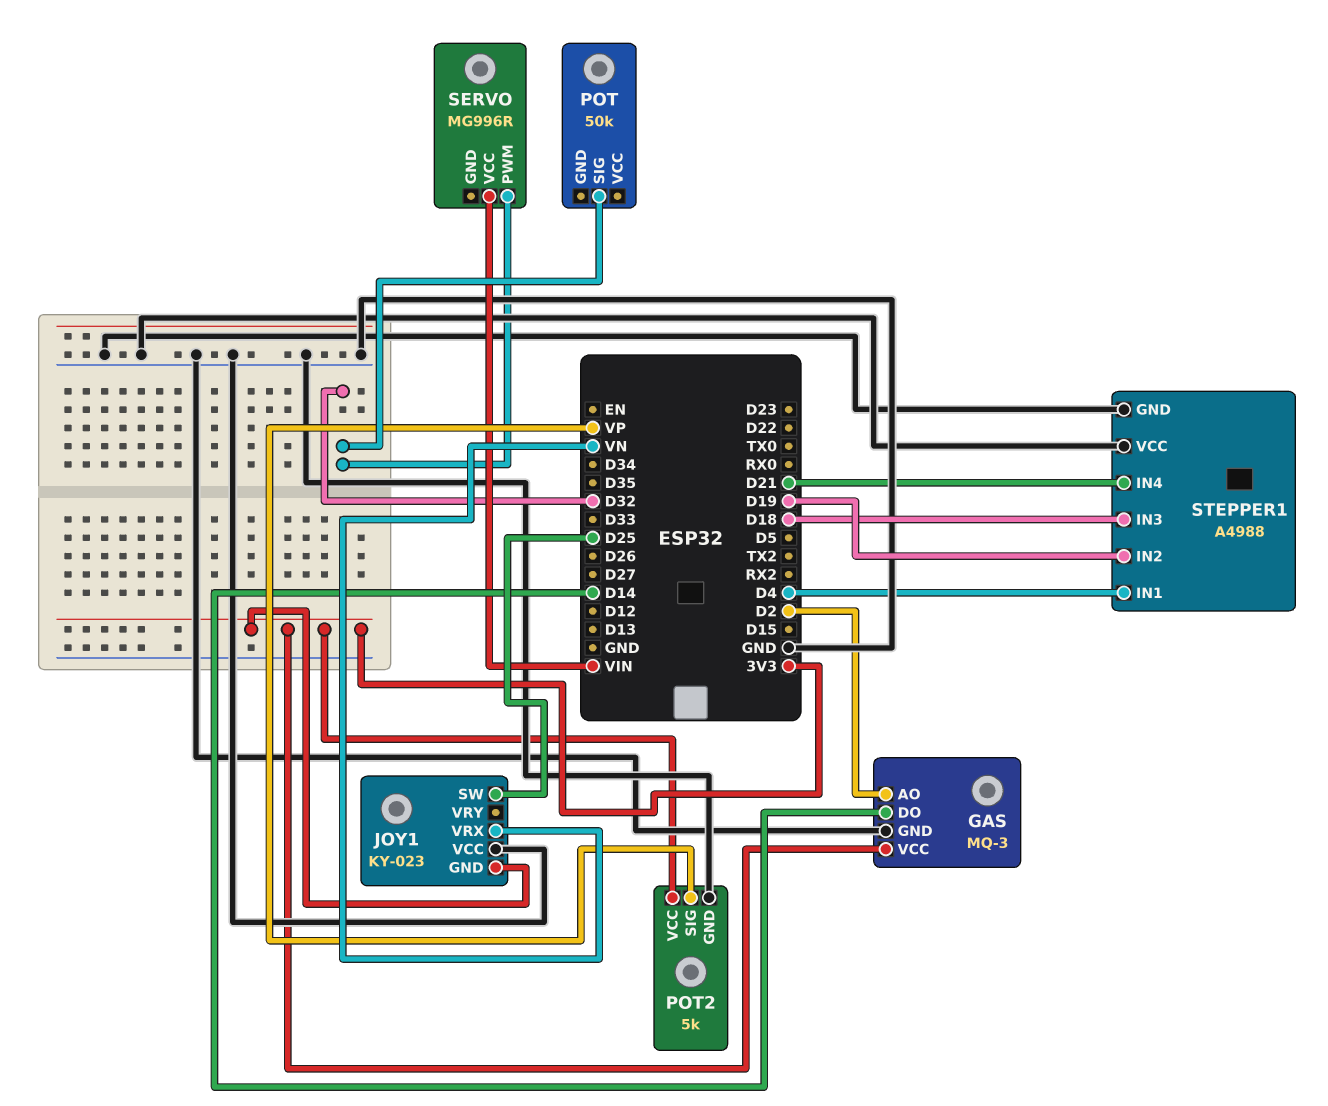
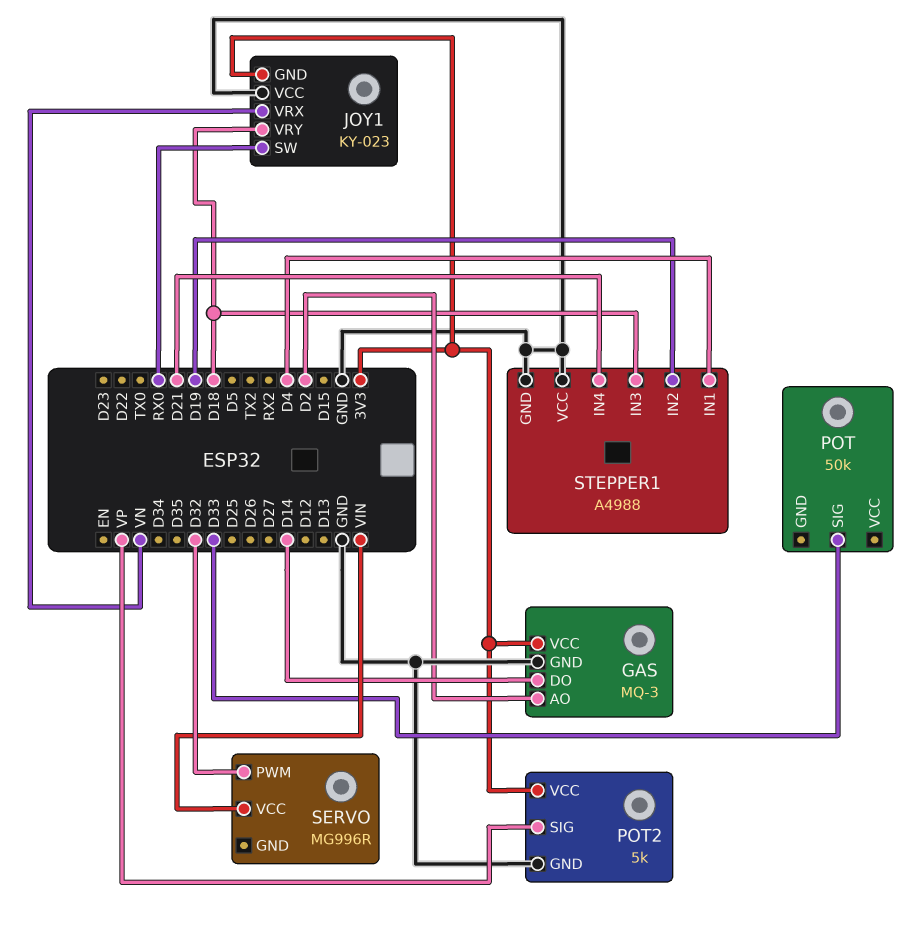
JOY1 pin SW: D25 -> RX0
JOY1 pin VRY: none -> D18
POT pin SIG: D32 -> D33

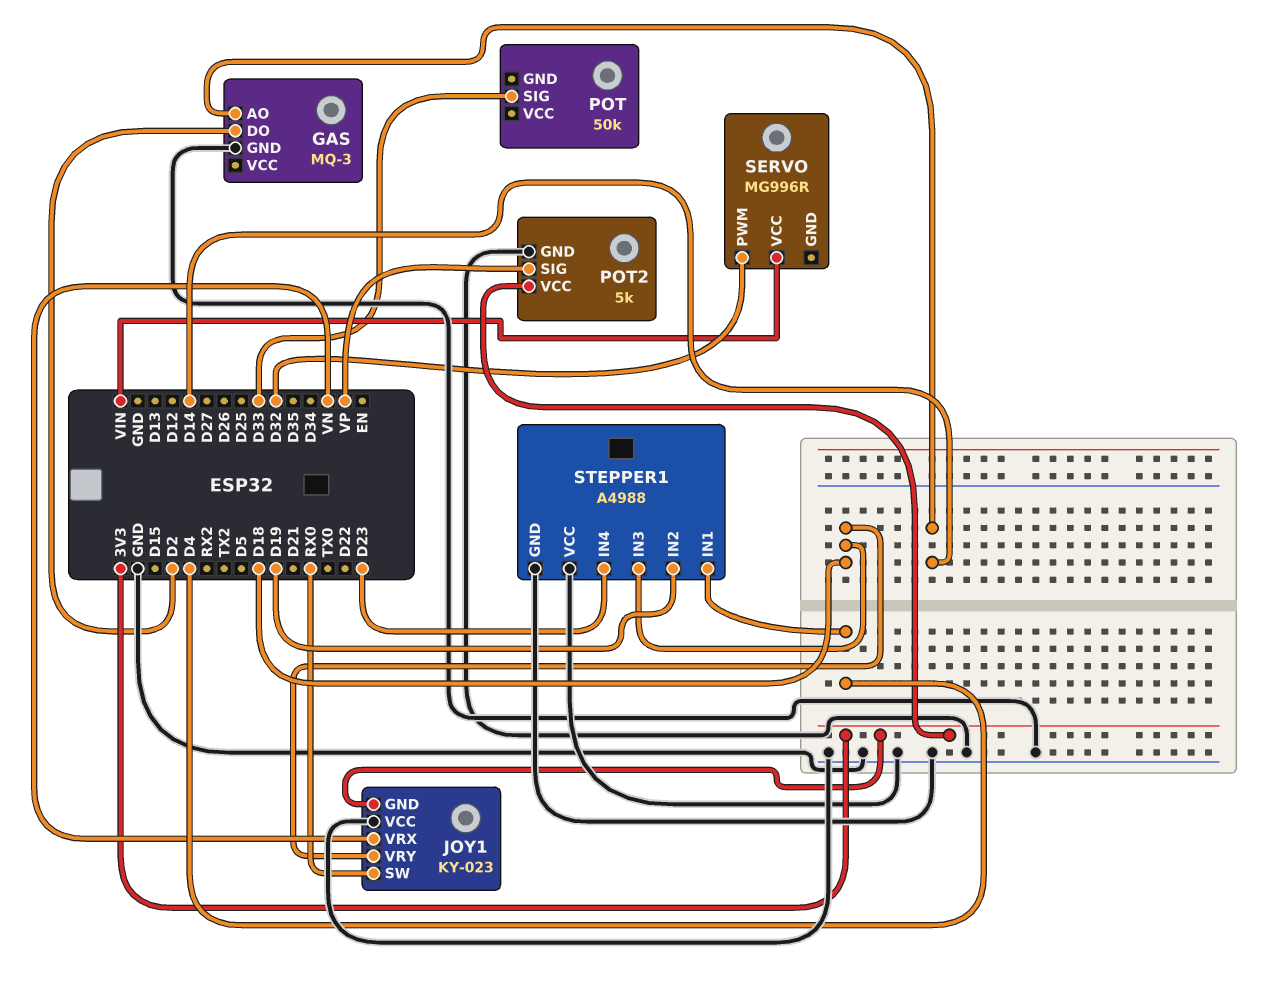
GAS pin AO: D2 -> D14
GAS pin DO: D14 -> D2
GAS pin VCC: 3V3 -> none
STEPPER1 pin IN4: D21 -> D23

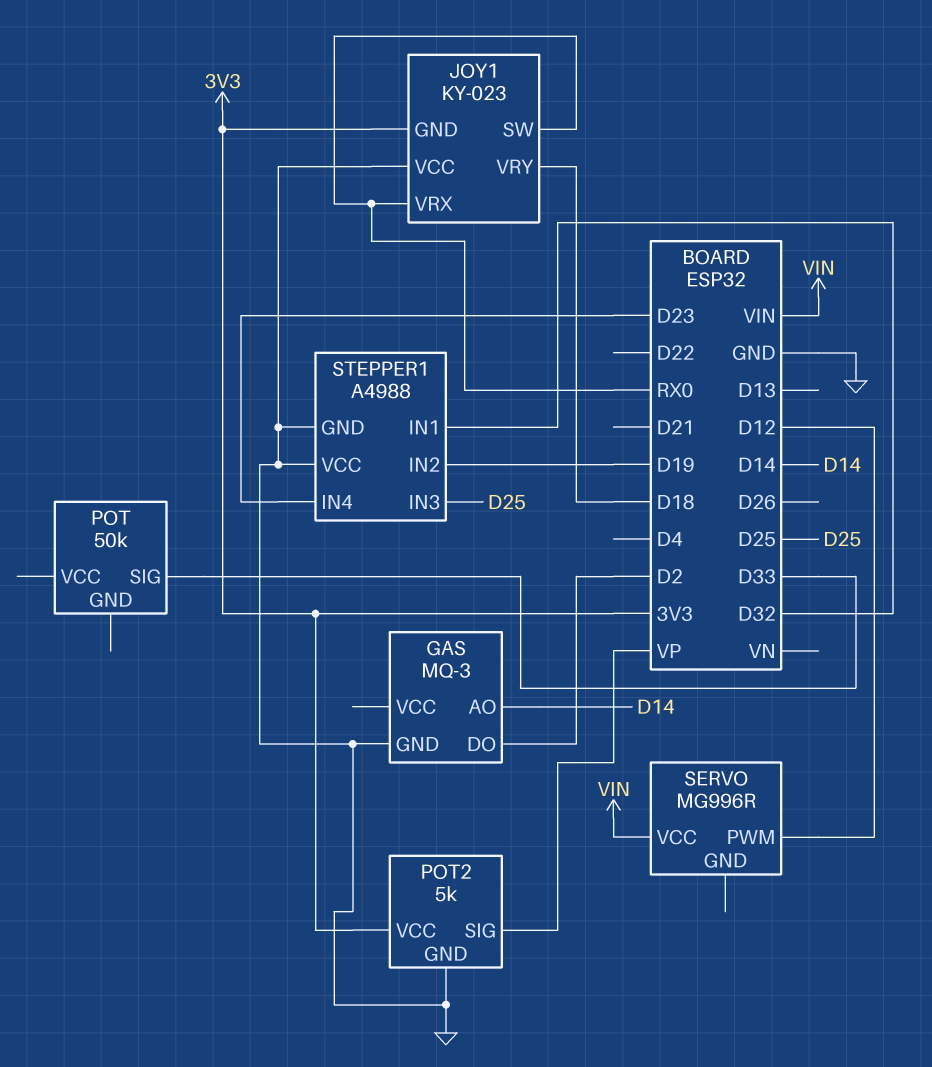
JOY1 pin VRX: VN -> RX0
SERVO pin PWM: D32 -> D12
STEPPER1 pin IN1: D4 -> D32
STEPPER1 pin IN3: D18 -> D25

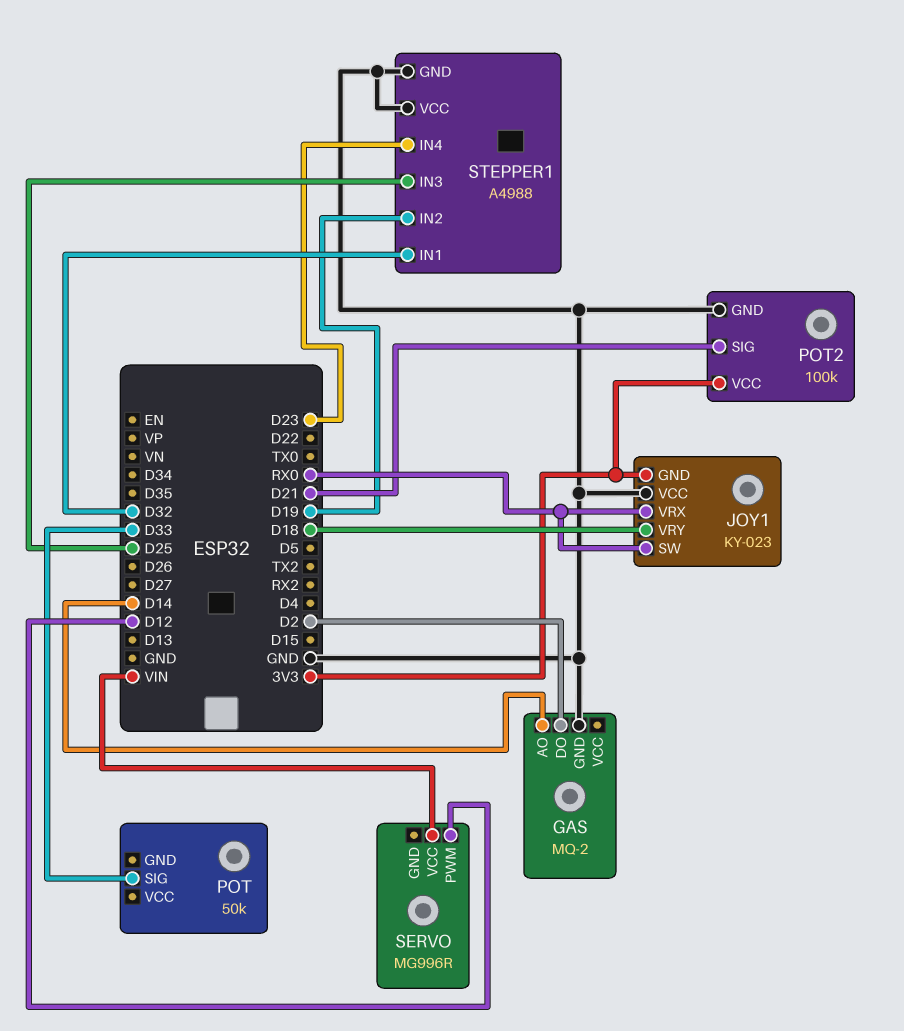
GAS: MQ-3 -> MQ-2
POT2: 5k -> 100k
POT2 pin SIG: VP -> D21

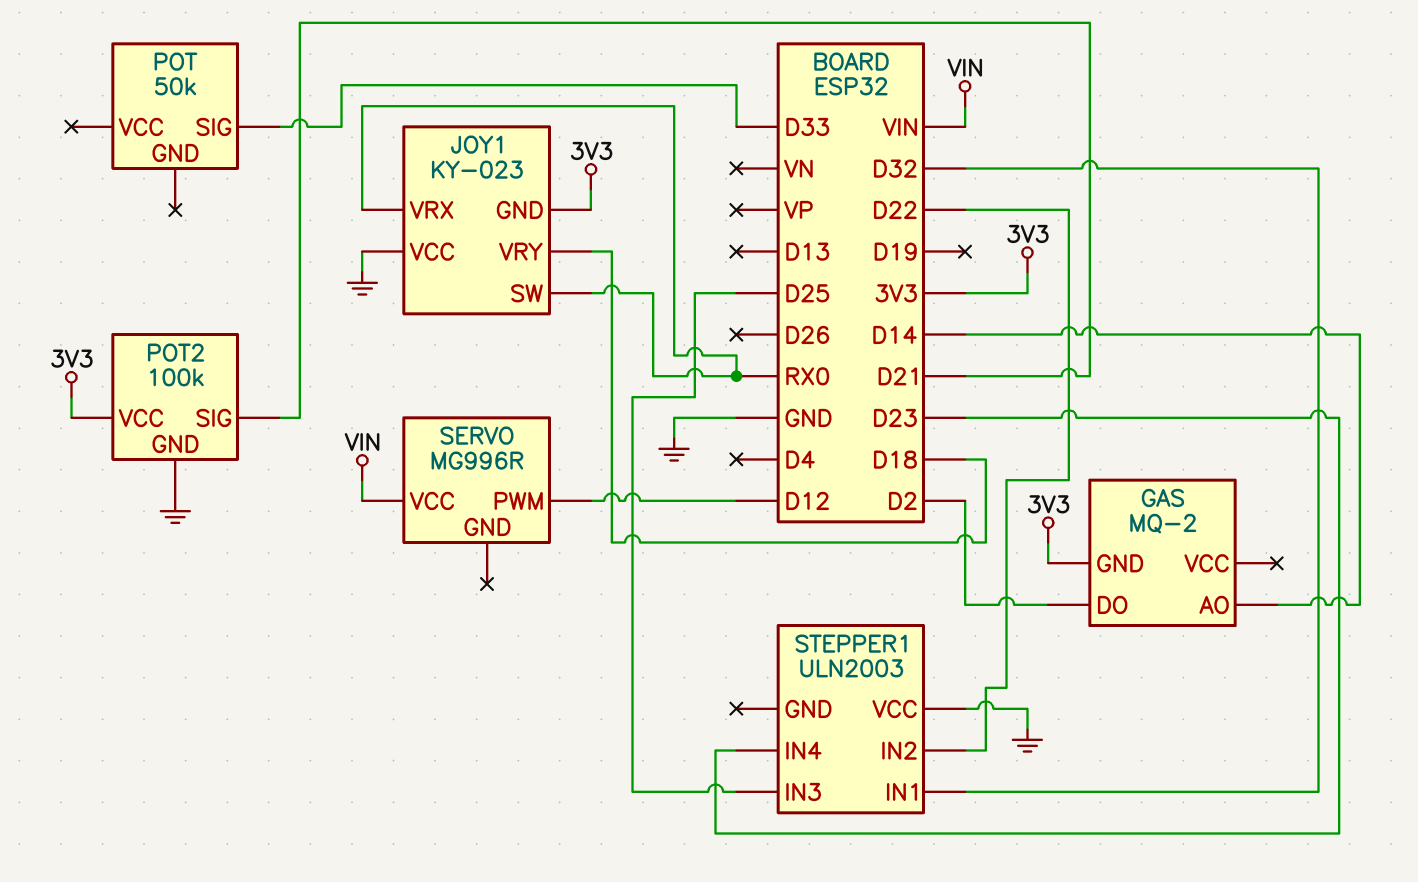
GAS pin GND: GND -> 3V3
STEPPER1: A4988 -> ULN2003
STEPPER1 pin GND: GND -> none
STEPPER1 pin IN2: D19 -> D22

